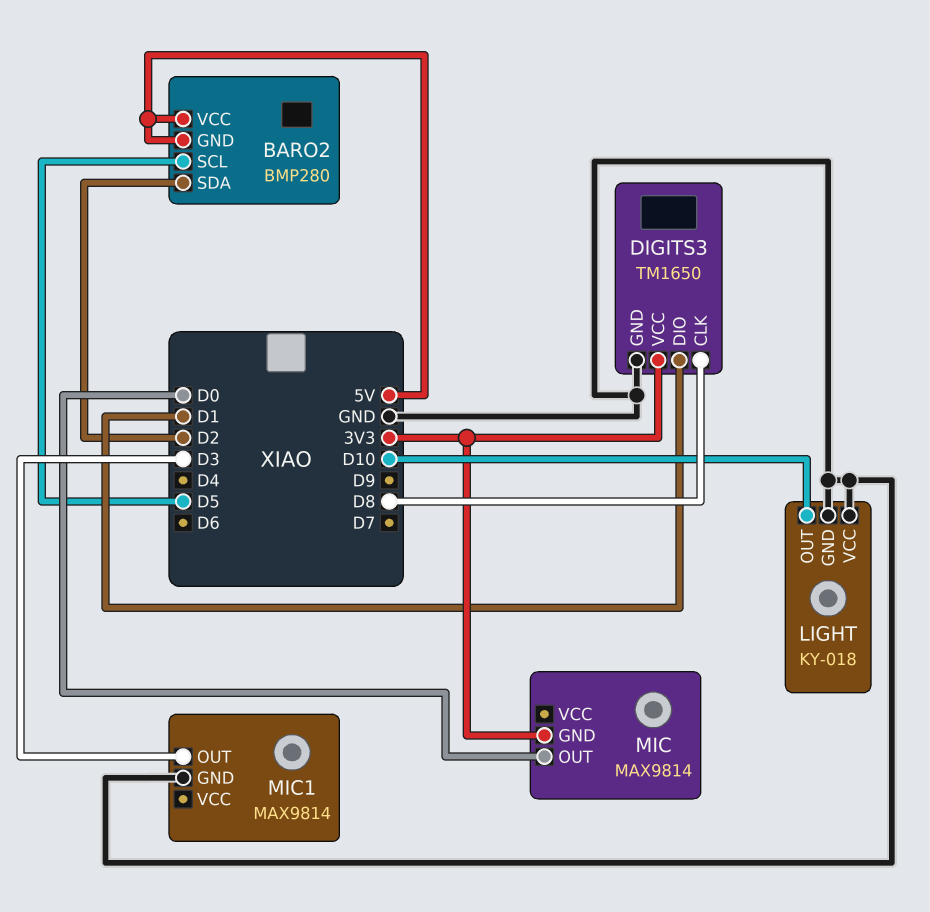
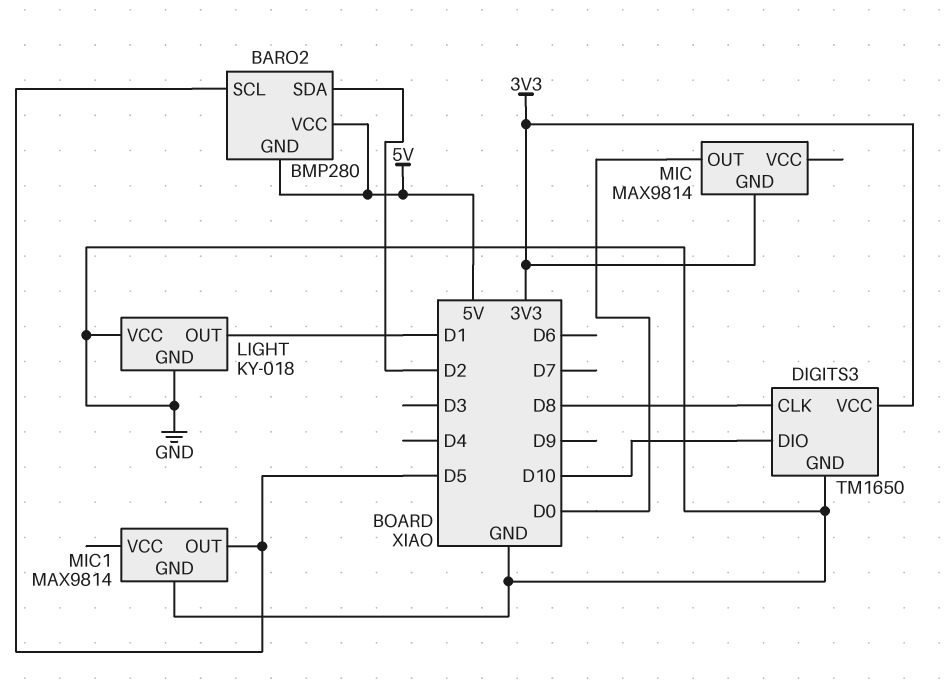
DIGITS3 pin DIO: D1 -> D10
LIGHT pin OUT: D10 -> D1
MIC1 pin OUT: D3 -> D5

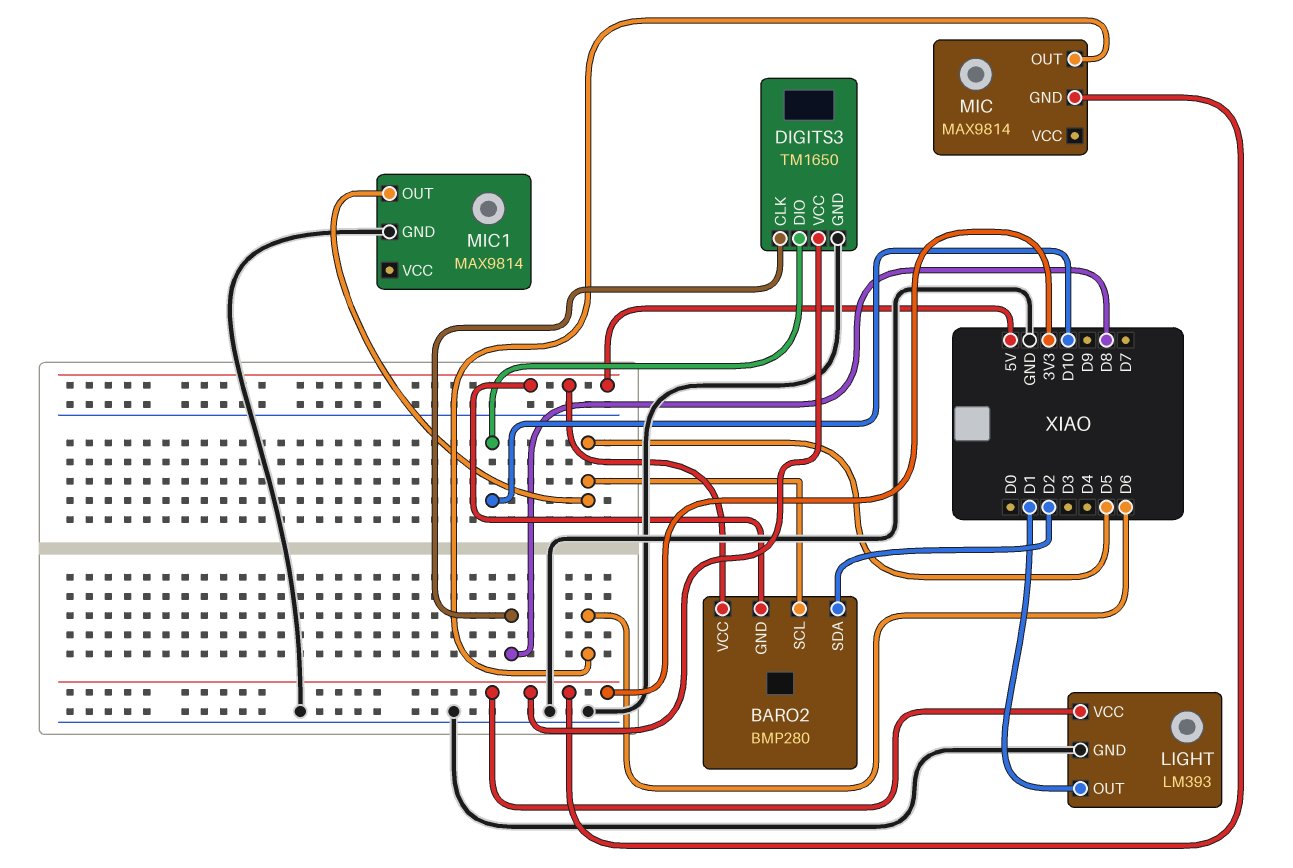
LIGHT: KY-018 -> LM393
LIGHT pin VCC: GND -> 3V3
MIC pin OUT: D0 -> D6

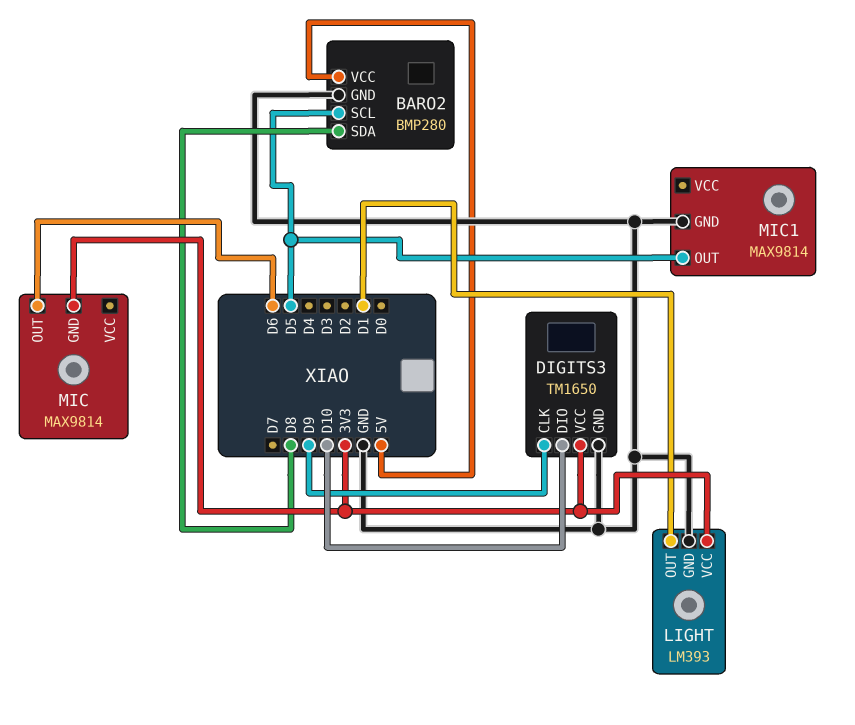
BARO2 pin GND: 5V -> GND
BARO2 pin SDA: D2 -> D8
DIGITS3 pin CLK: D8 -> D9

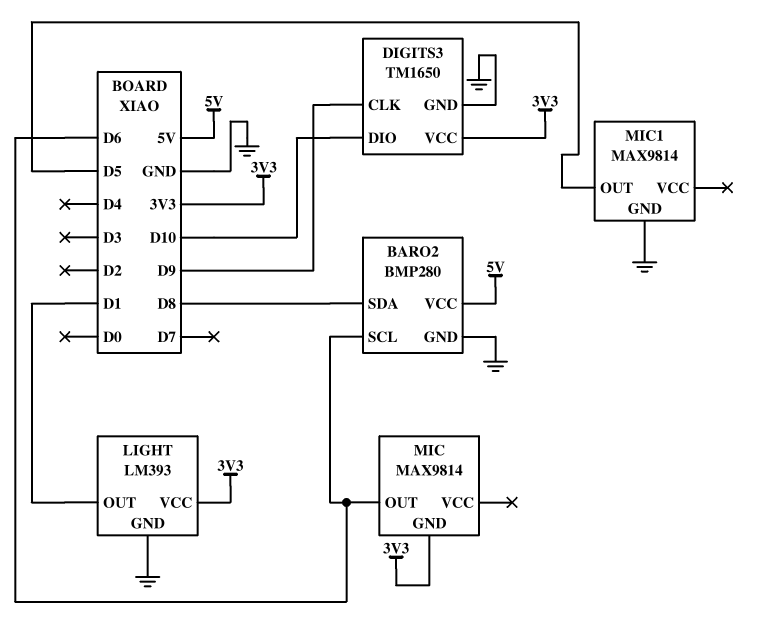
BARO2 pin SCL: D5 -> D6

